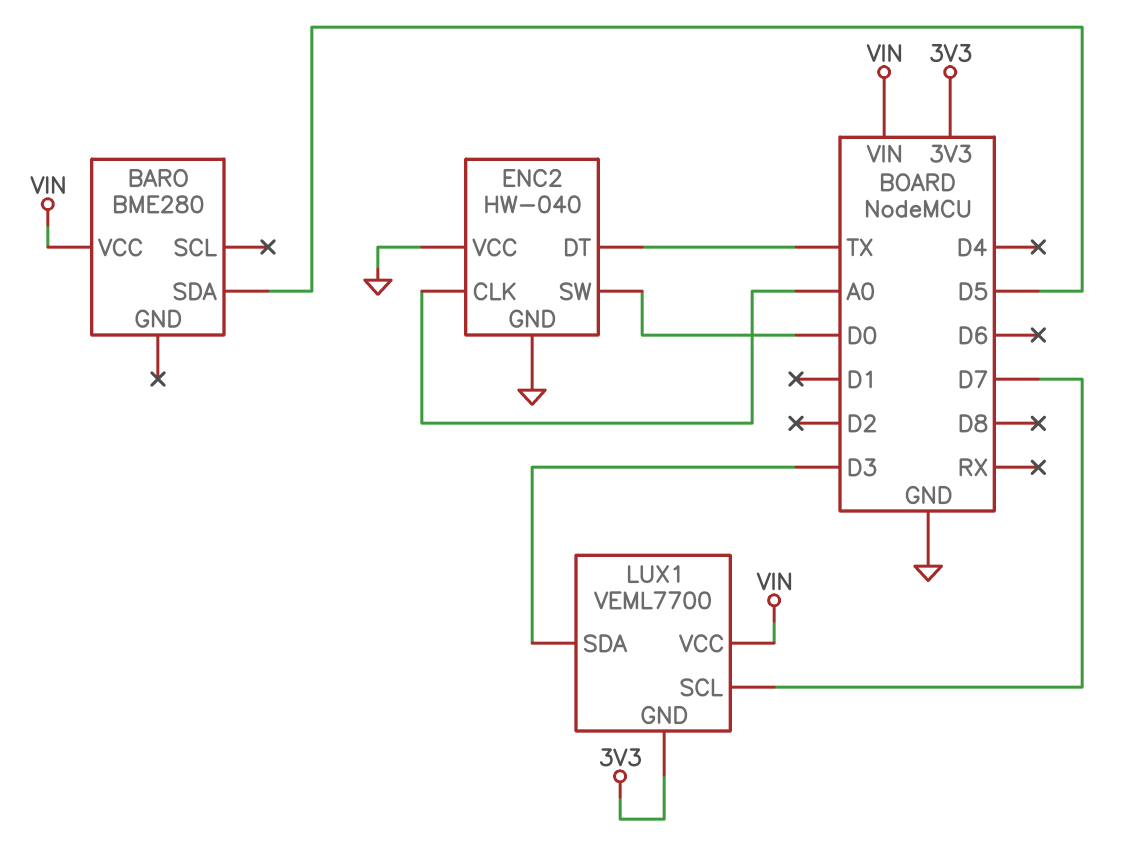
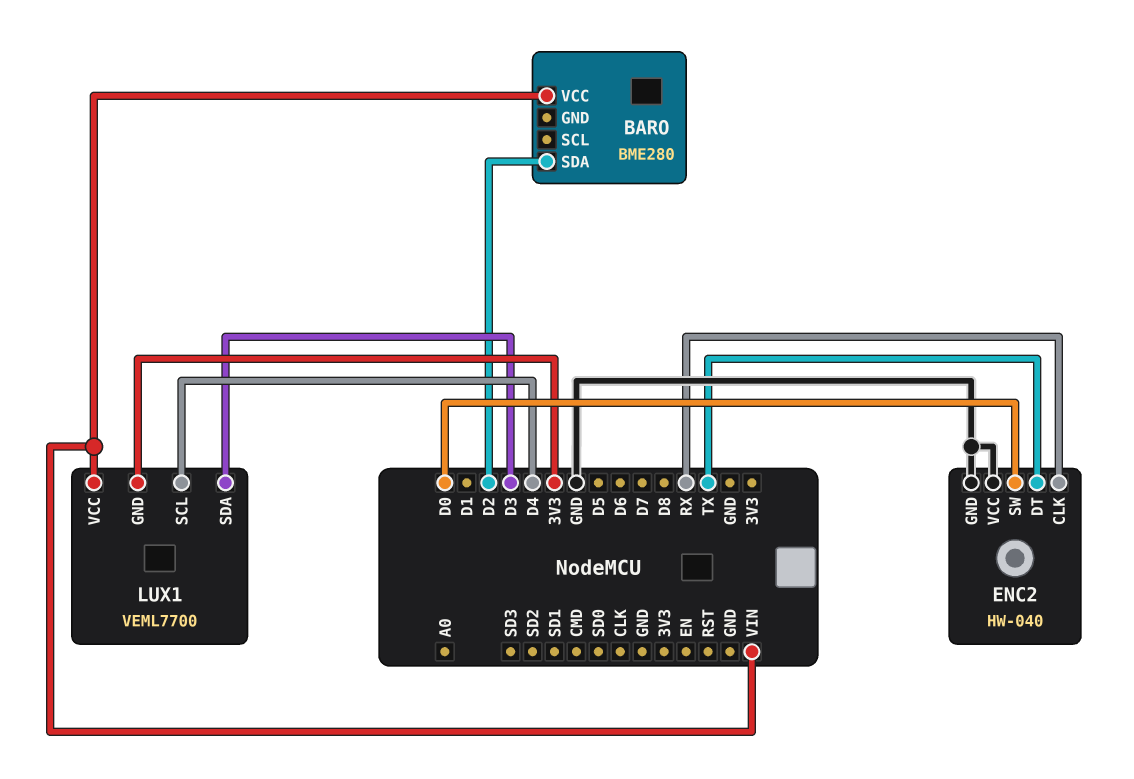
BARO pin SDA: D5 -> D2
ENC2 pin CLK: A0 -> RX
LUX1 pin SCL: D7 -> D4

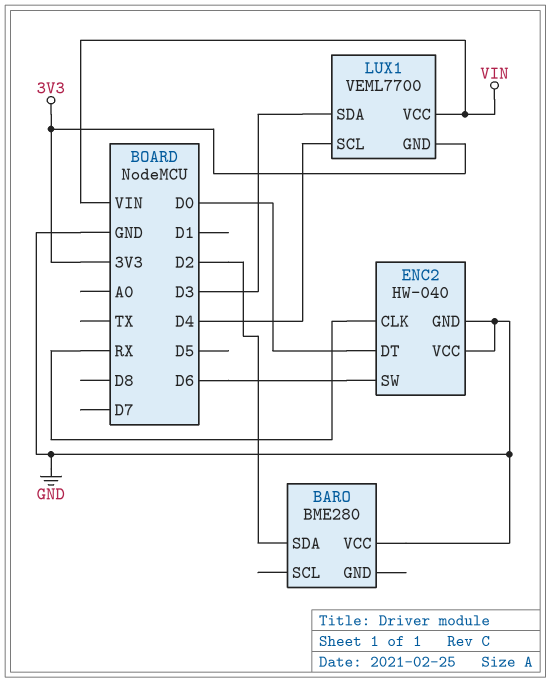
BARO pin VCC: VIN -> GND
ENC2 pin DT: TX -> D0
ENC2 pin SW: D0 -> D6

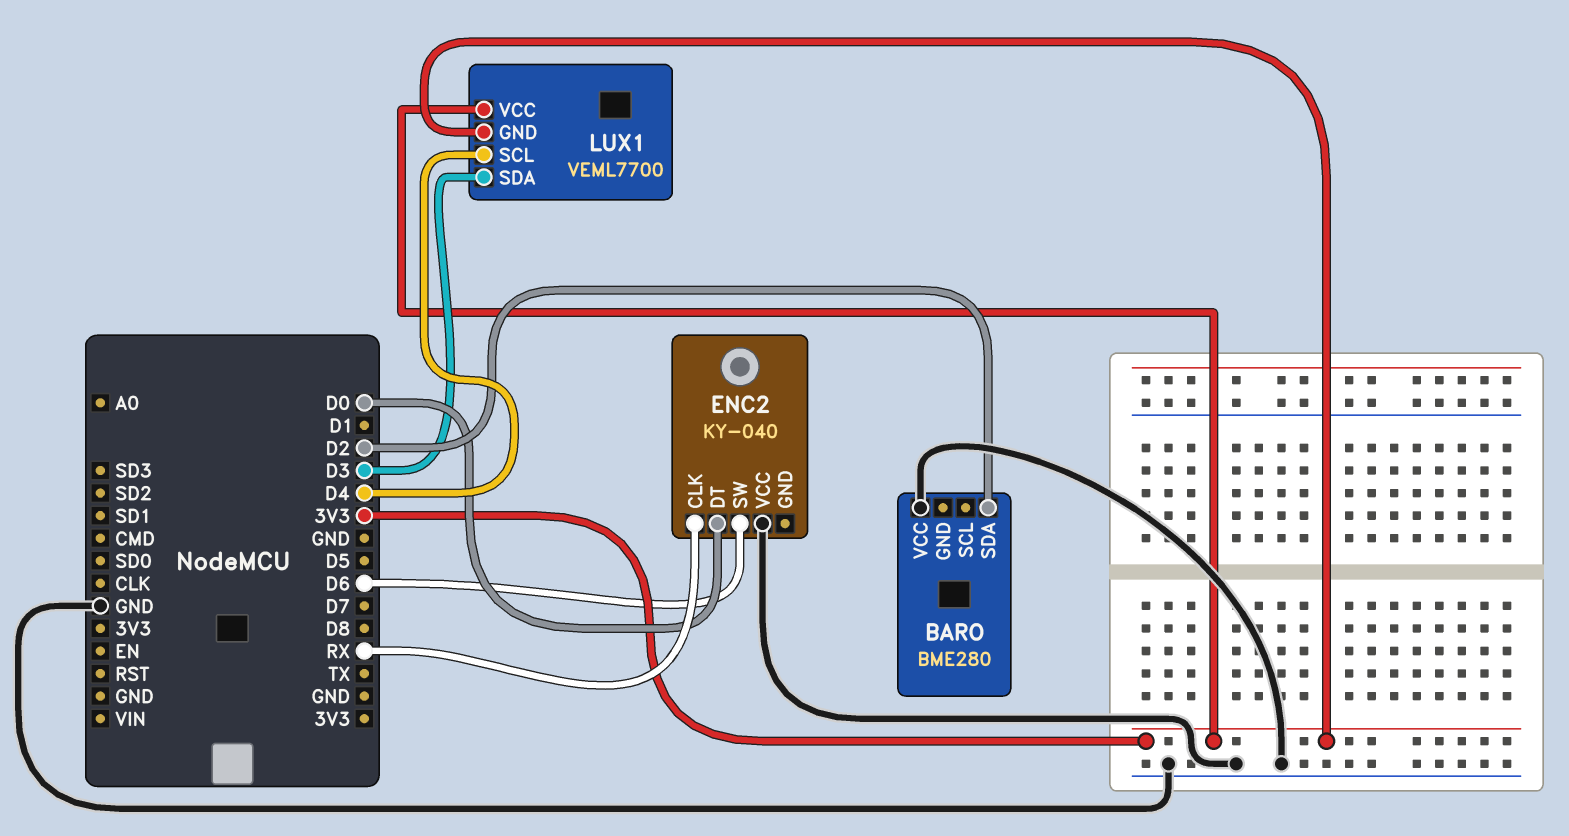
ENC2: HW-040 -> KY-040
ENC2 pin GND: GND -> none
LUX1 pin VCC: VIN -> 3V3

